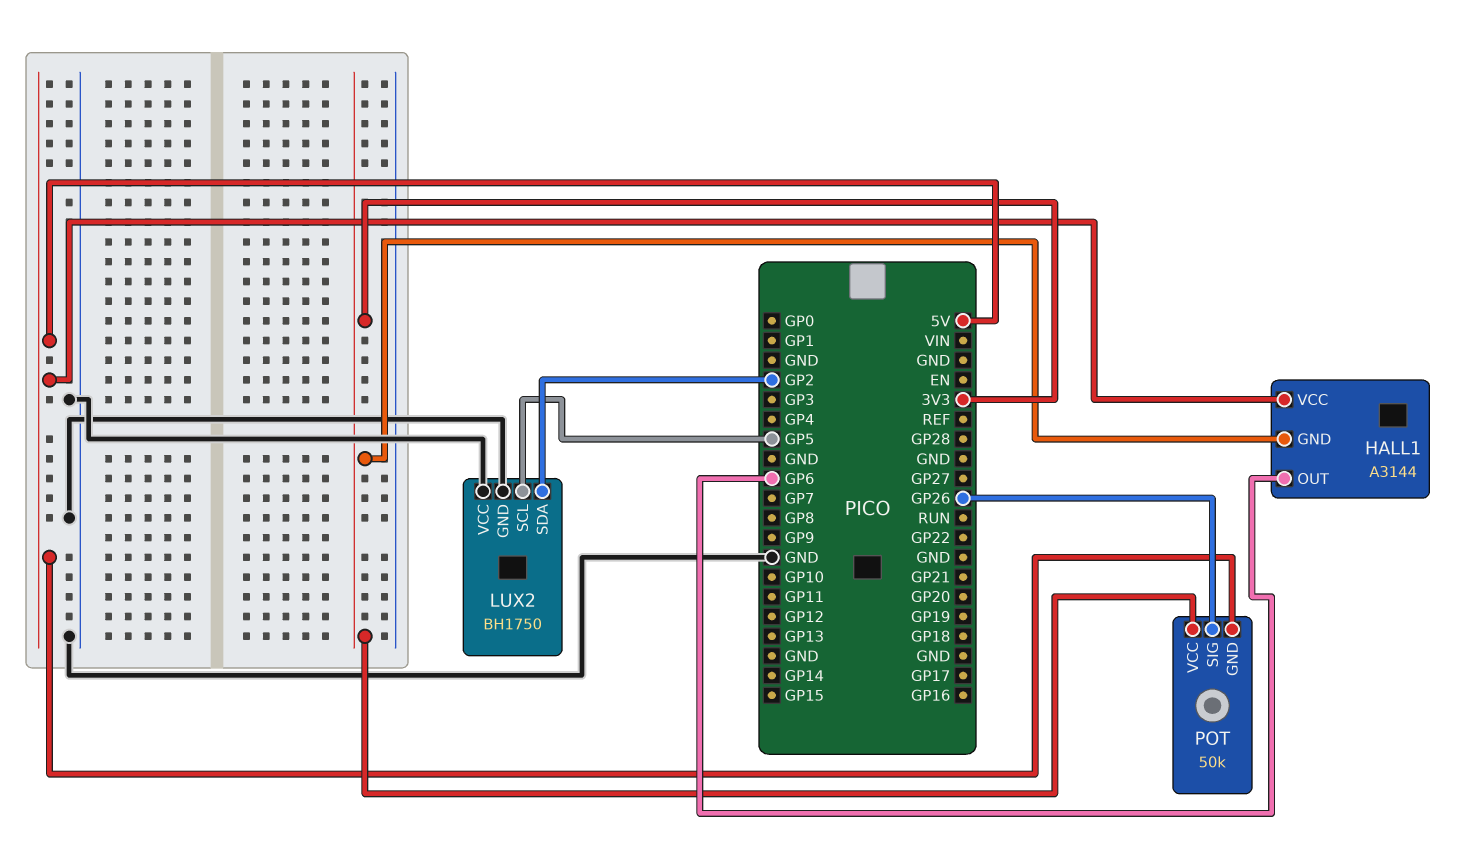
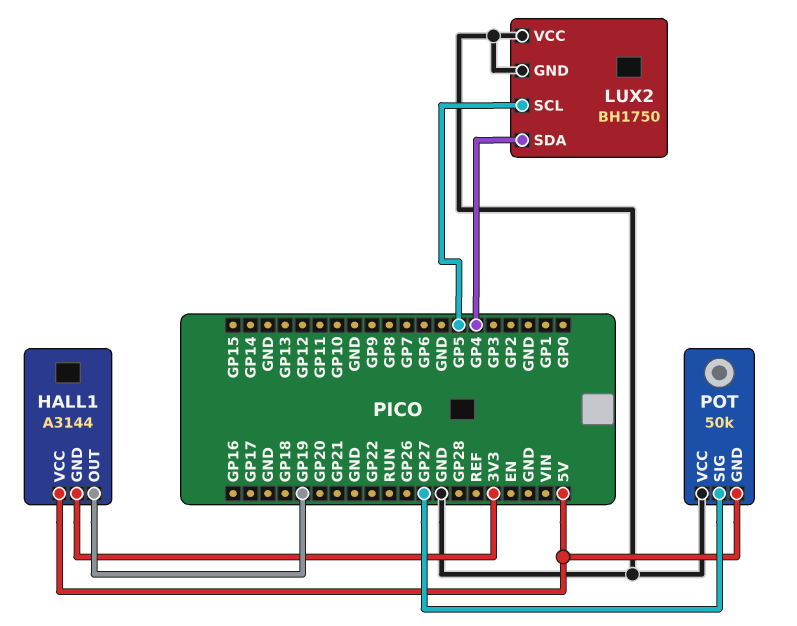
HALL1 pin OUT: GP6 -> GP19
LUX2 pin SDA: GP2 -> GP4
POT pin SIG: GP26 -> GP27
POT pin VCC: 3V3 -> GND

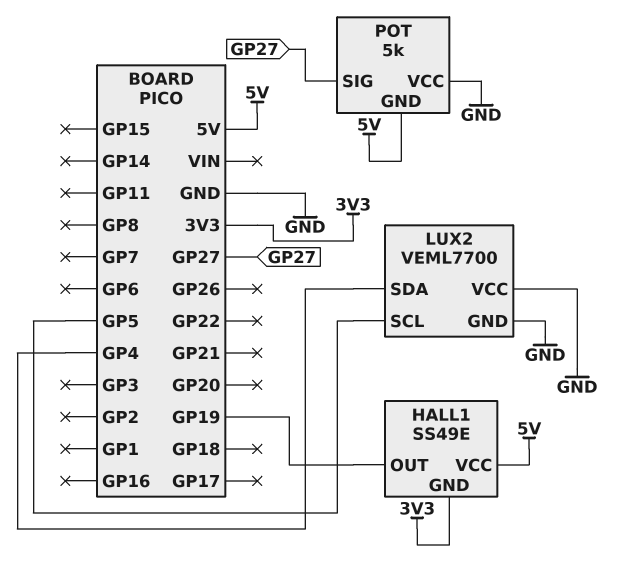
HALL1: A3144 -> SS49E
LUX2: BH1750 -> VEML7700
POT: 50k -> 5k

